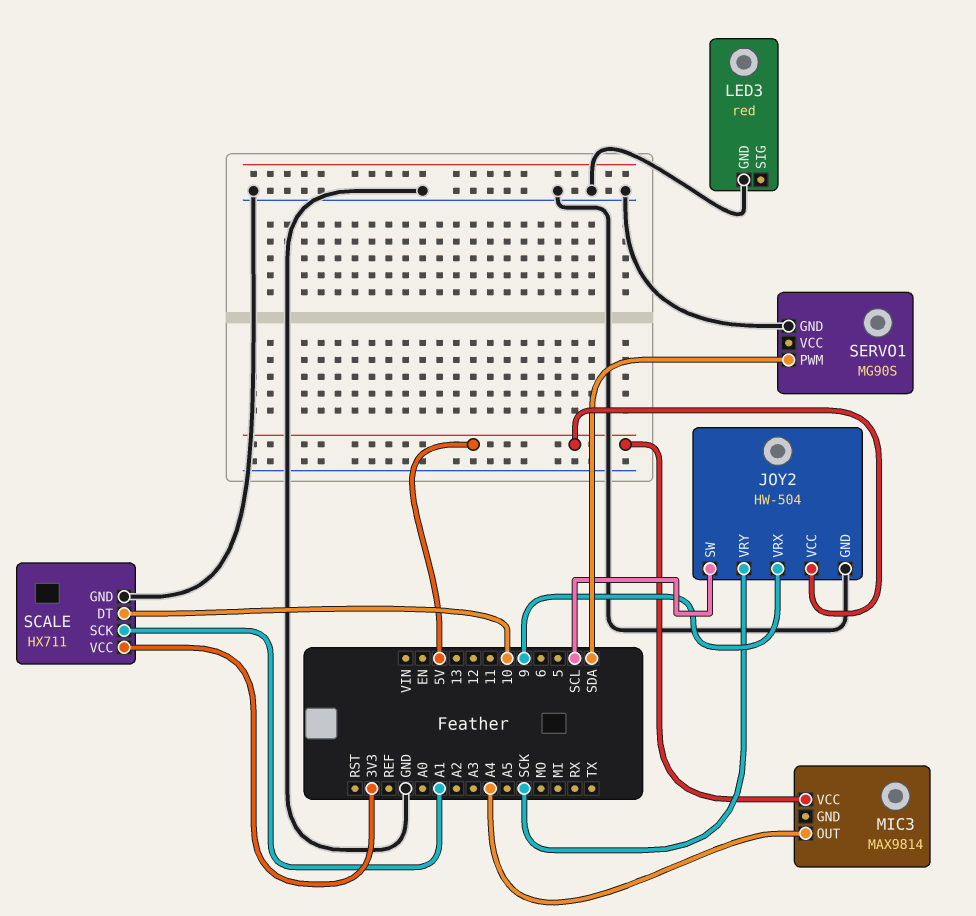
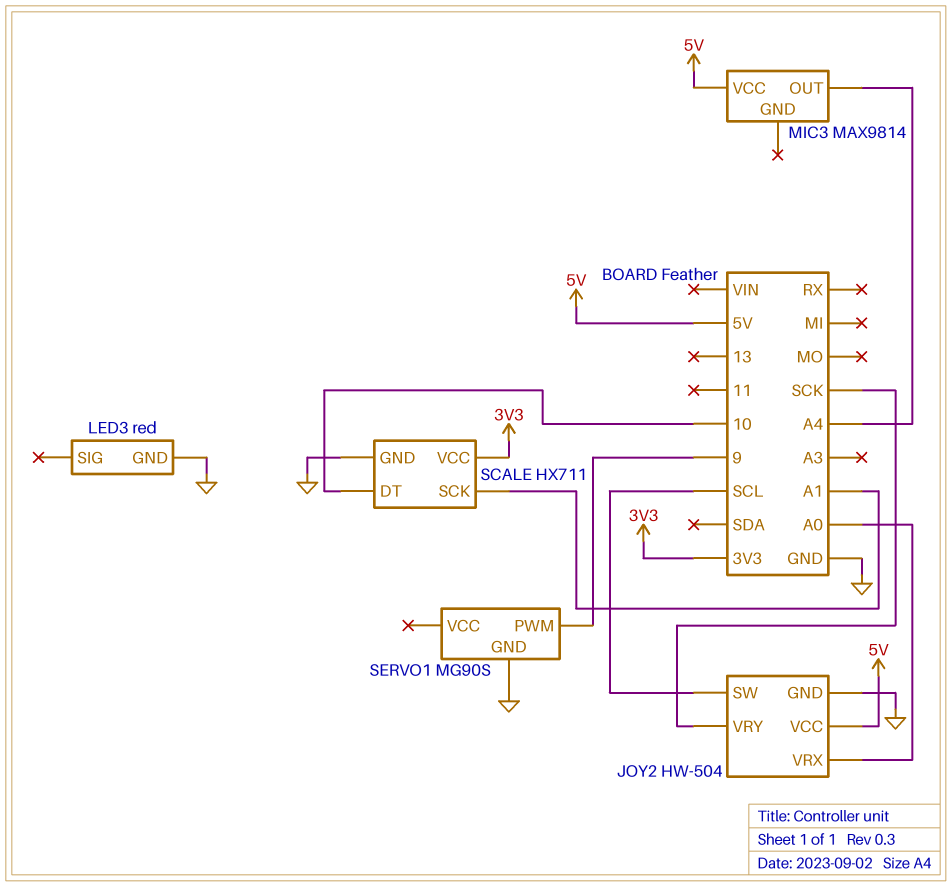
JOY2 pin VRX: 9 -> A0
SERVO1 pin PWM: SDA -> 9

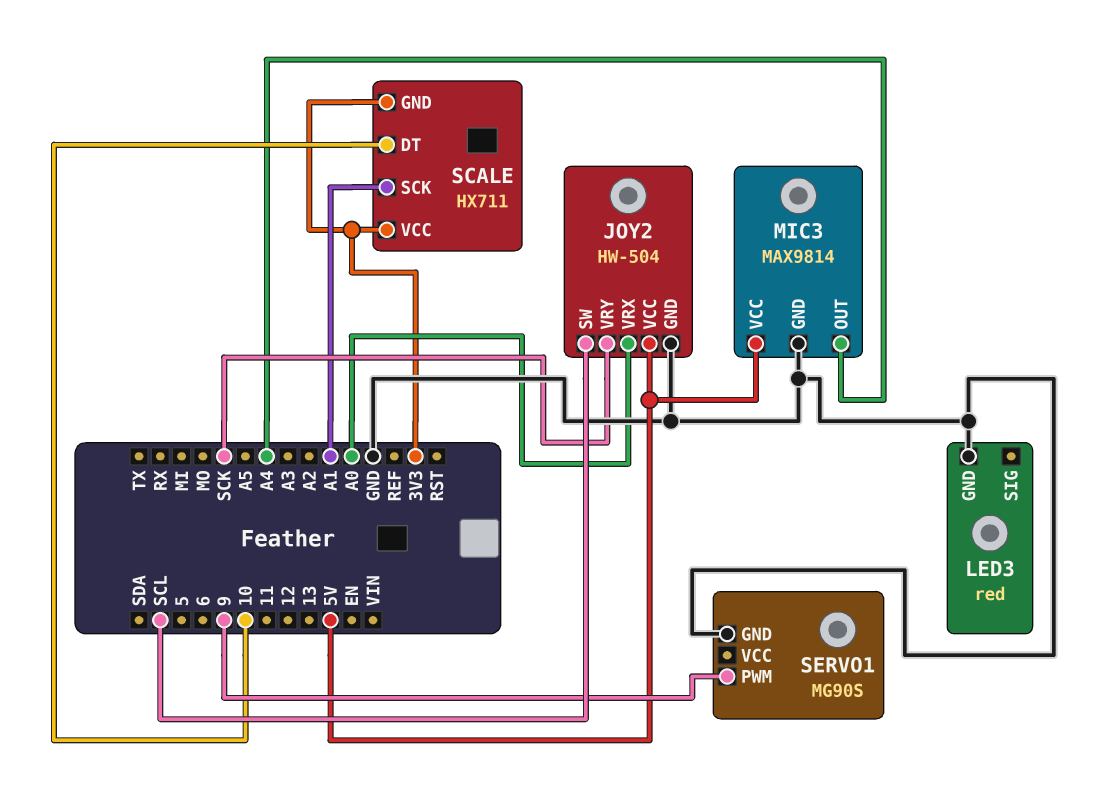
MIC3 pin GND: none -> GND
SCALE pin GND: GND -> 3V3

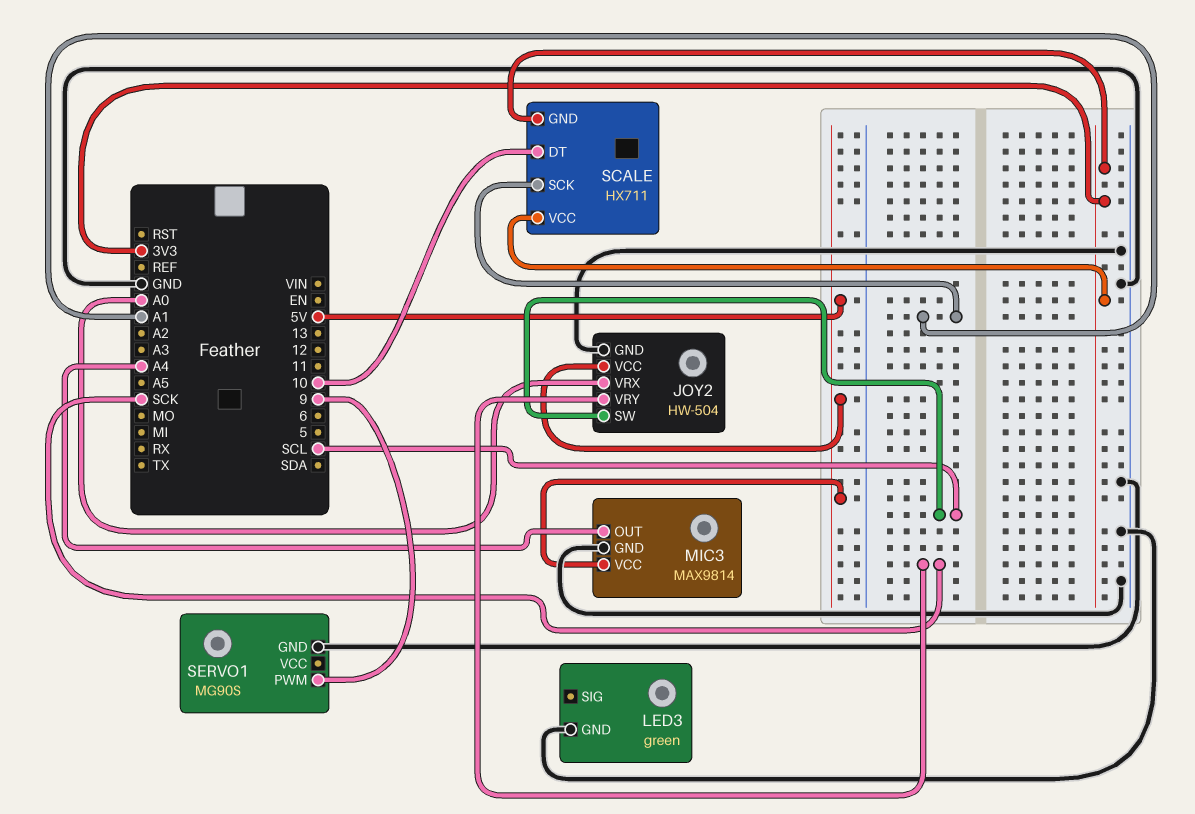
LED3: red -> green

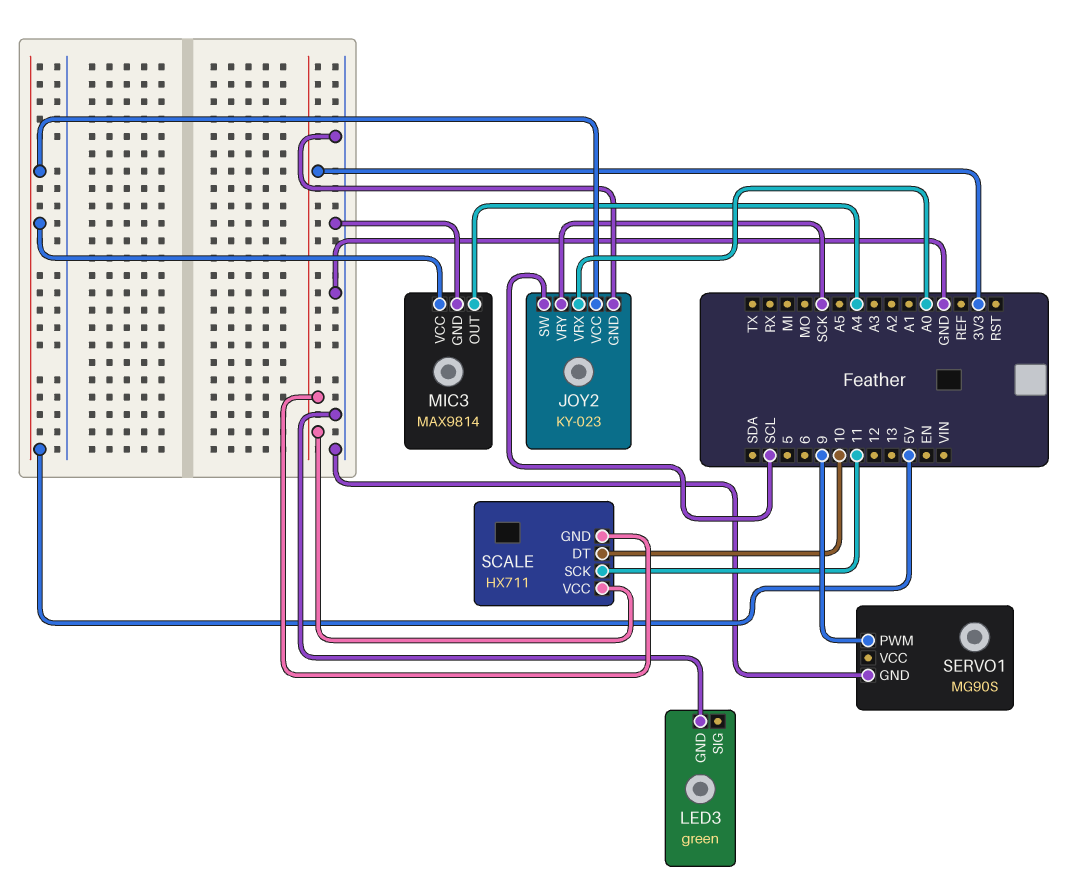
JOY2: HW-504 -> KY-023
SCALE pin SCK: A1 -> 11

